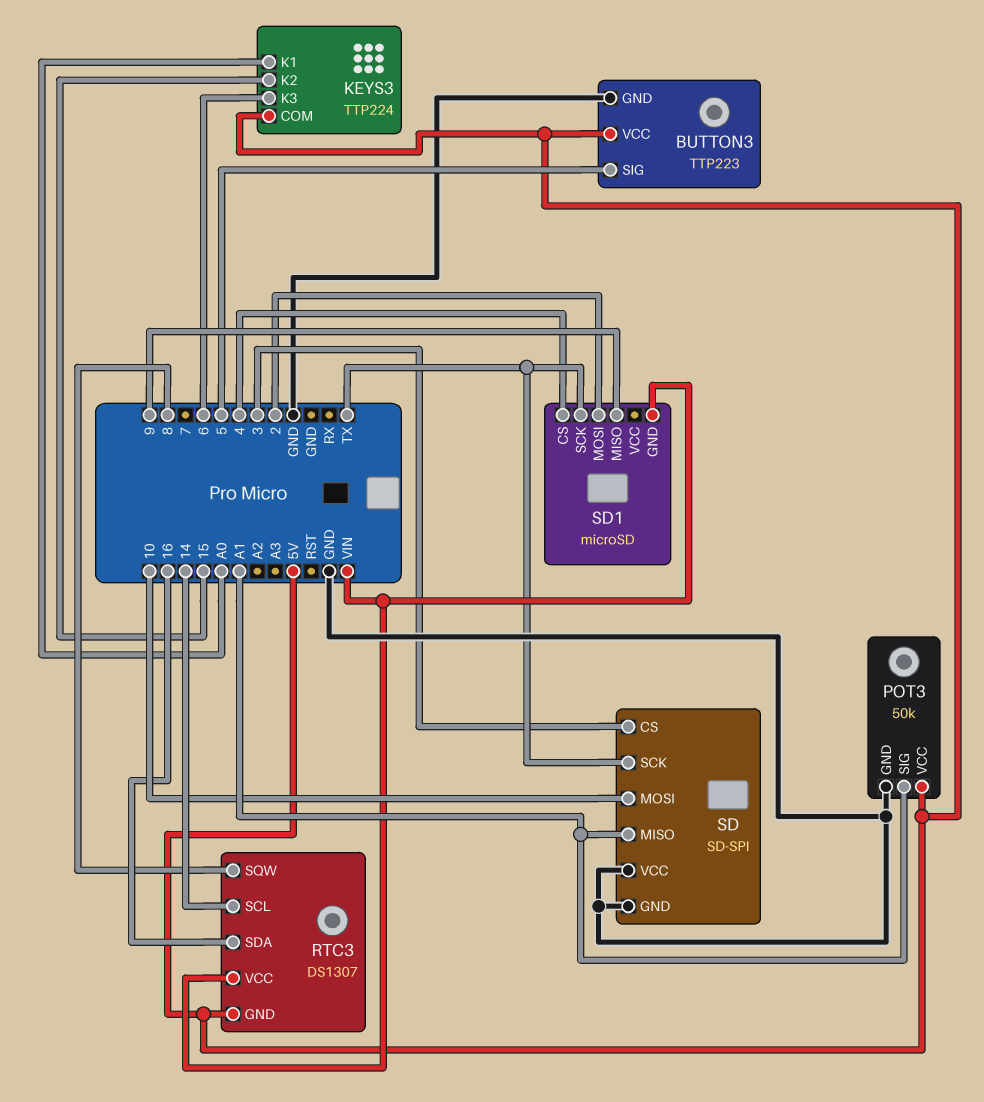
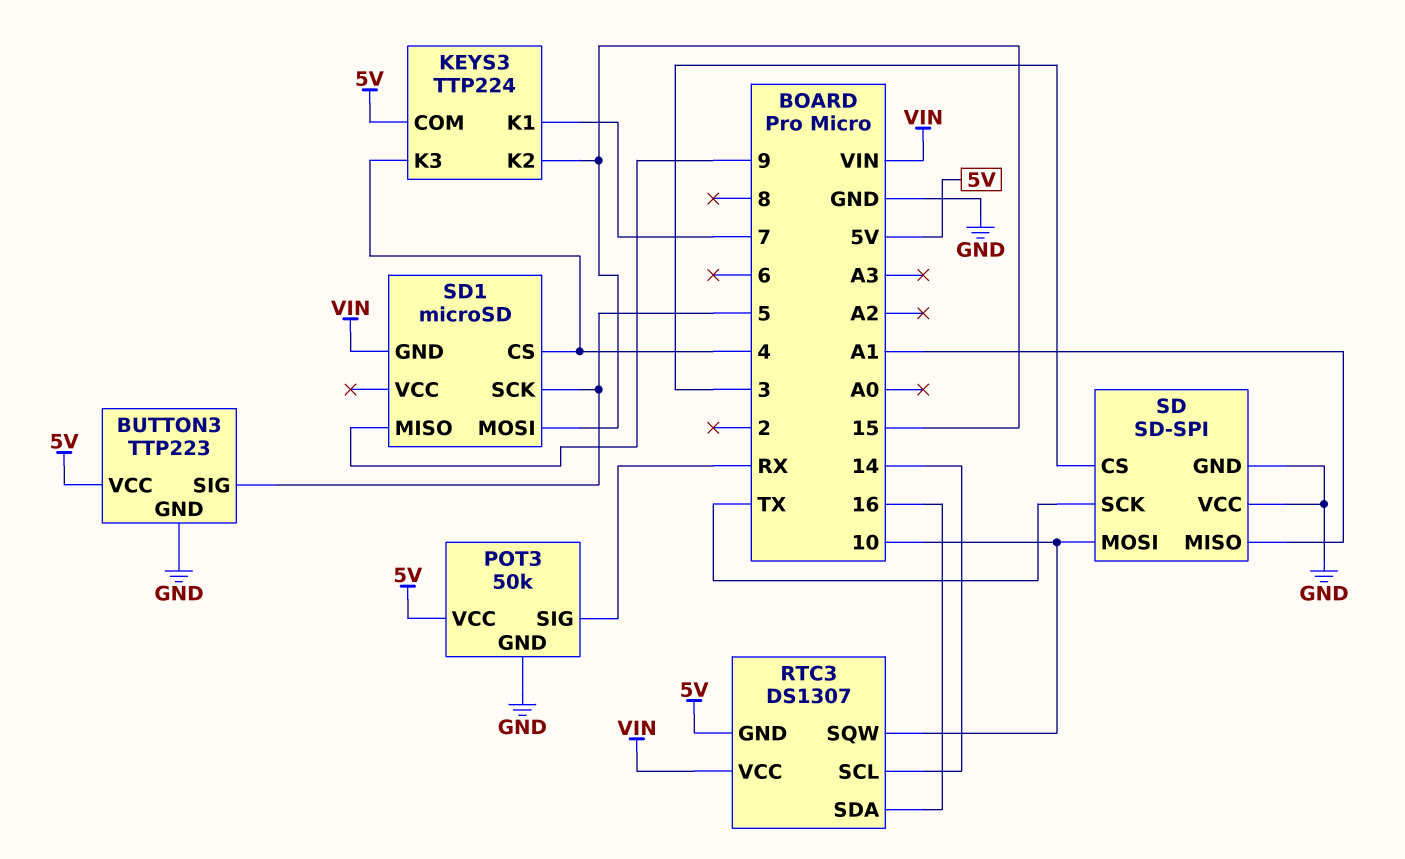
KEYS3 pin K1: A0 -> 7
KEYS3 pin K3: 6 -> 4
POT3 pin SIG: A1 -> RX
RTC3 pin SQW: 8 -> 10
SD1 pin MOSI: 2 -> 15
SD1 pin SCK: TX -> 5

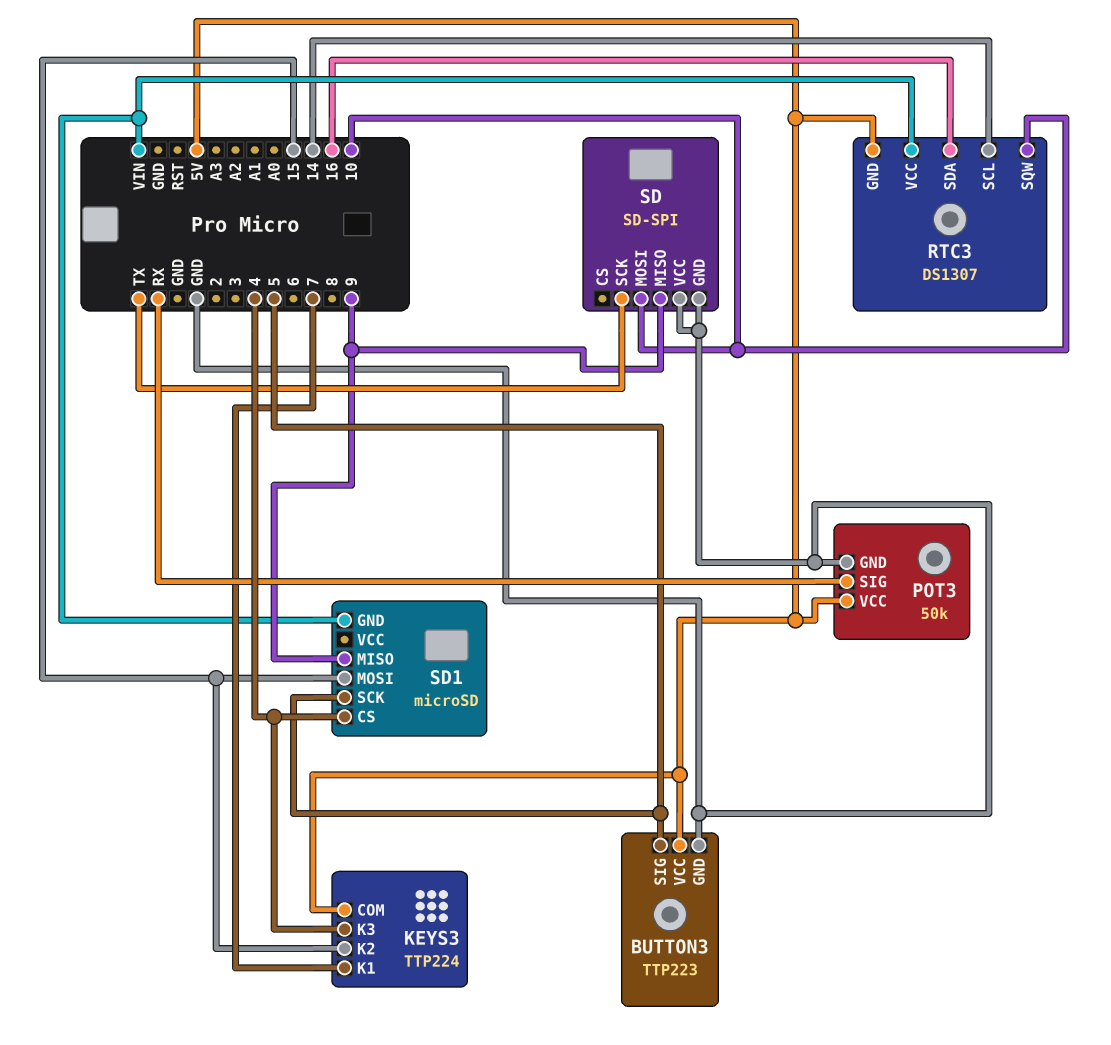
SD pin CS: 3 -> none
SD pin MISO: A1 -> 9

